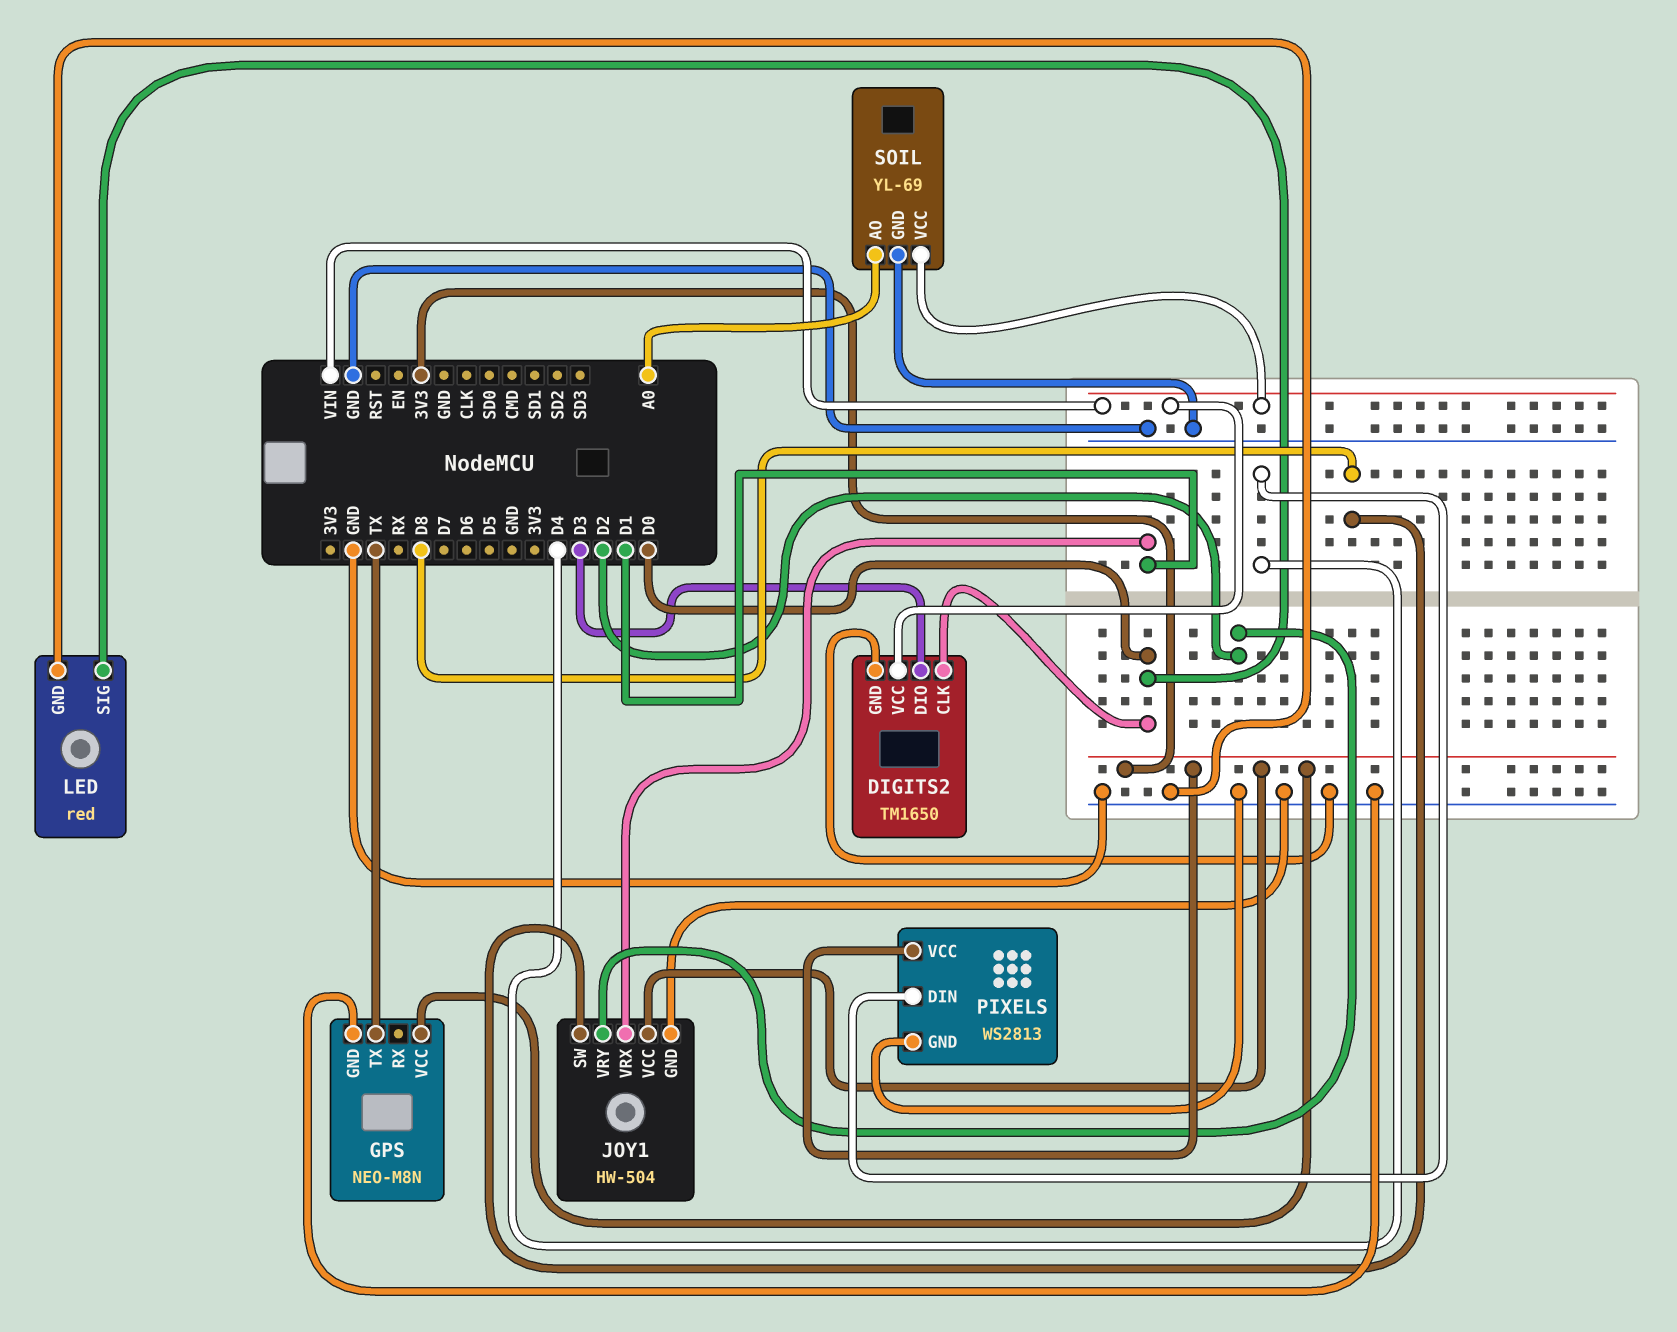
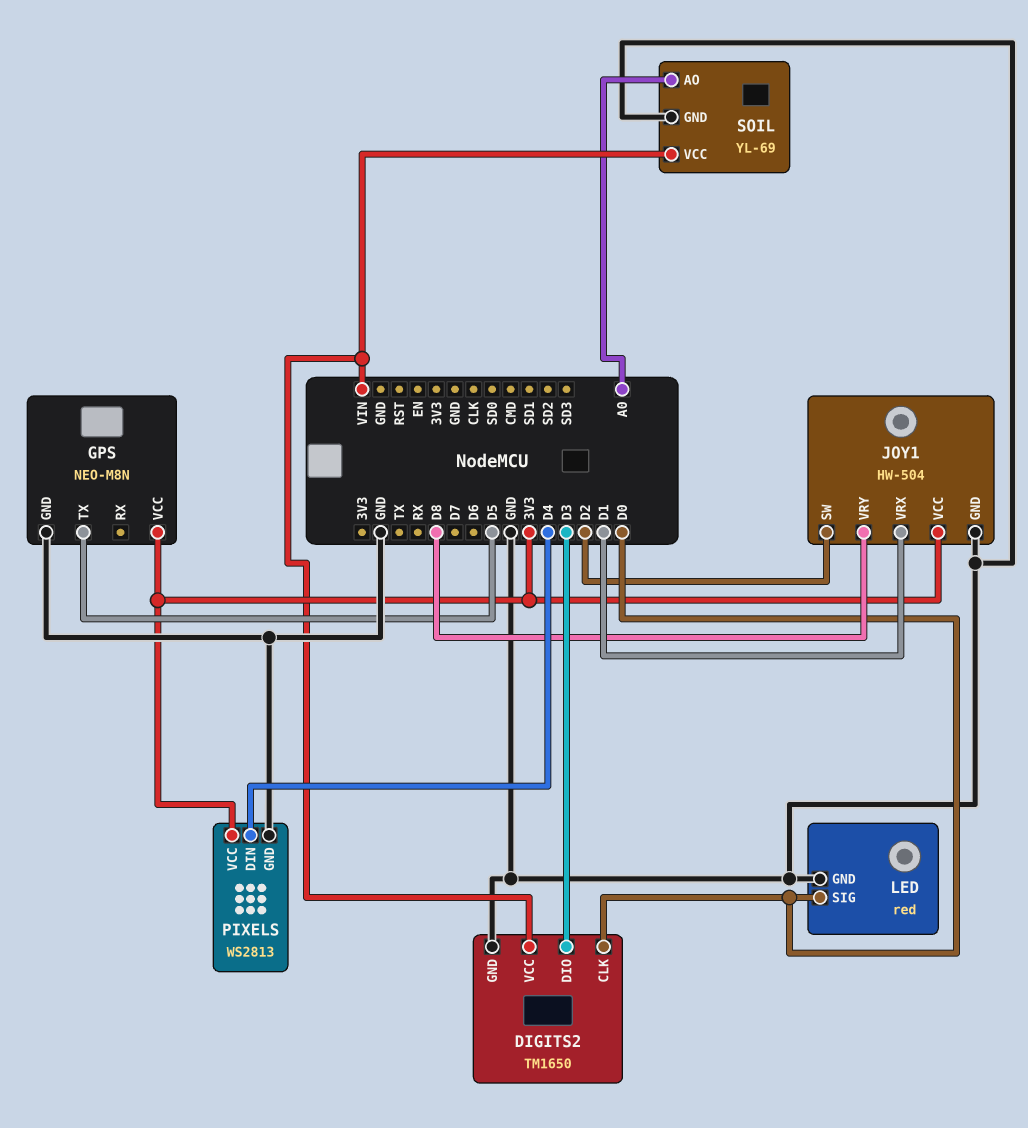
GPS pin TX: TX -> D5
JOY1 pin SW: D8 -> D2
JOY1 pin VRY: D2 -> D8

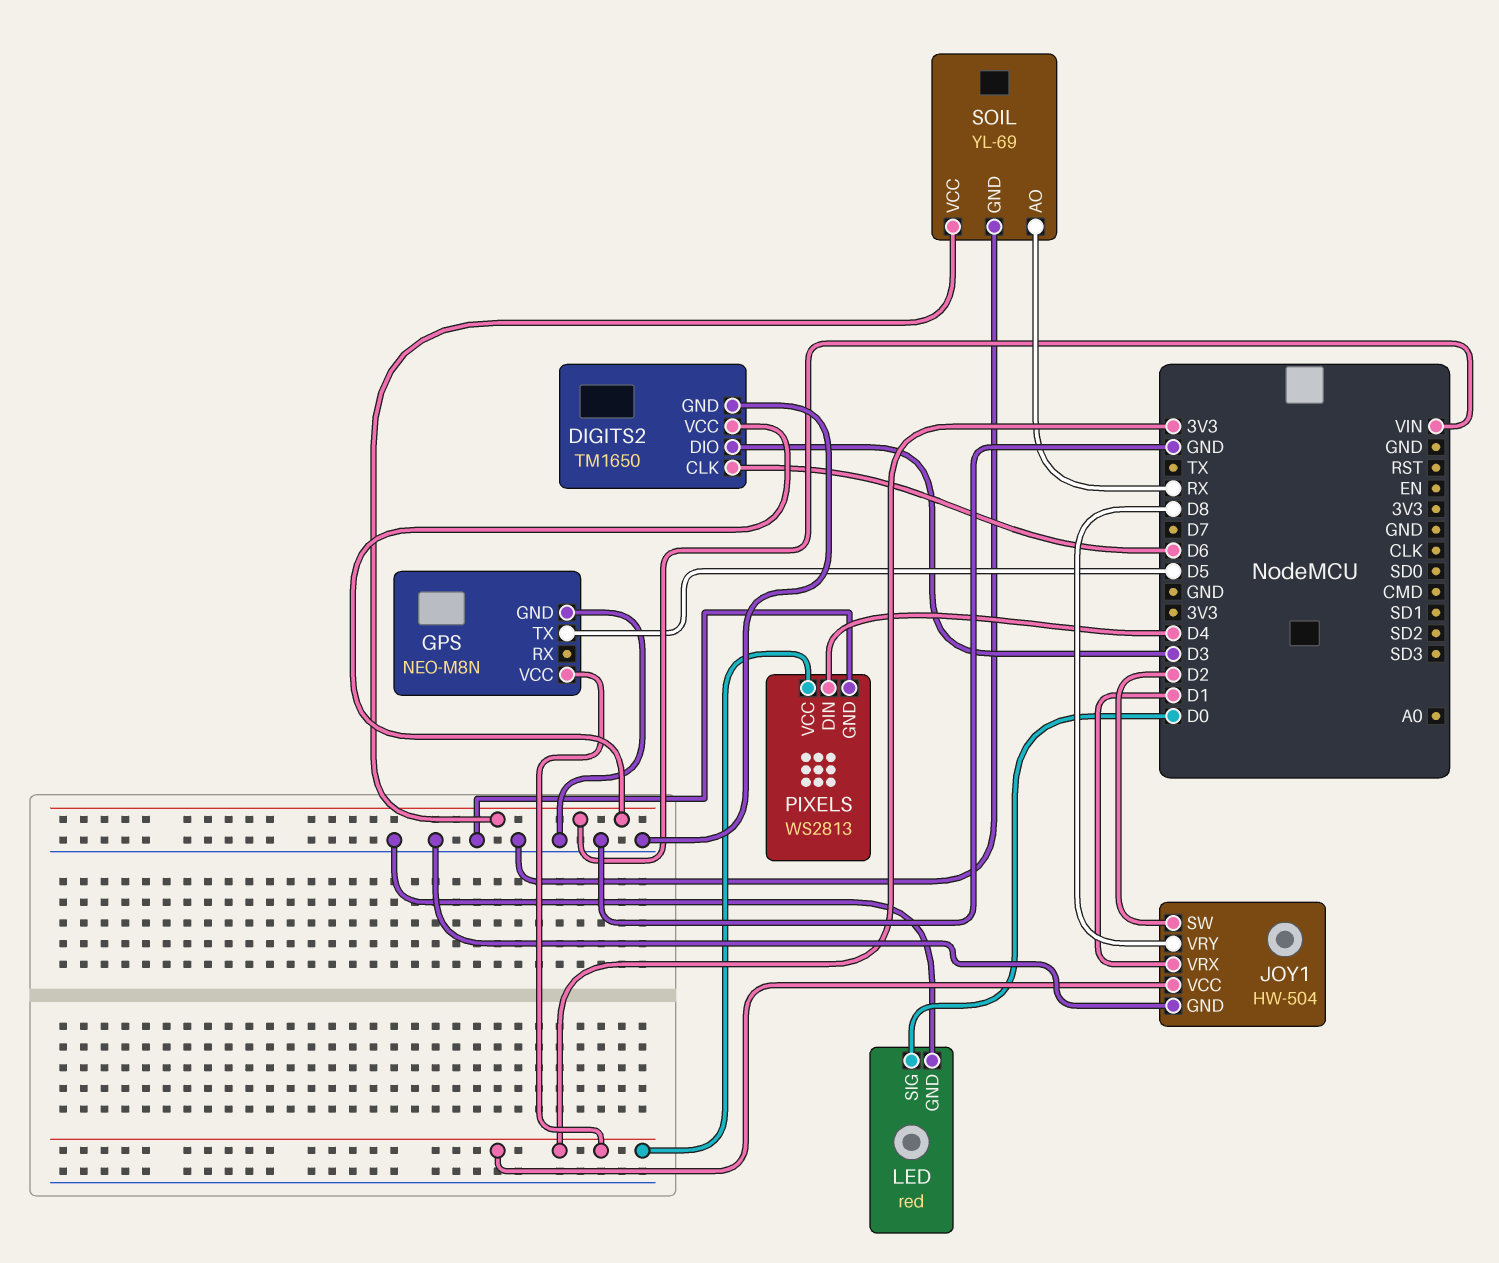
DIGITS2 pin CLK: D0 -> D6
SOIL pin AO: A0 -> RX

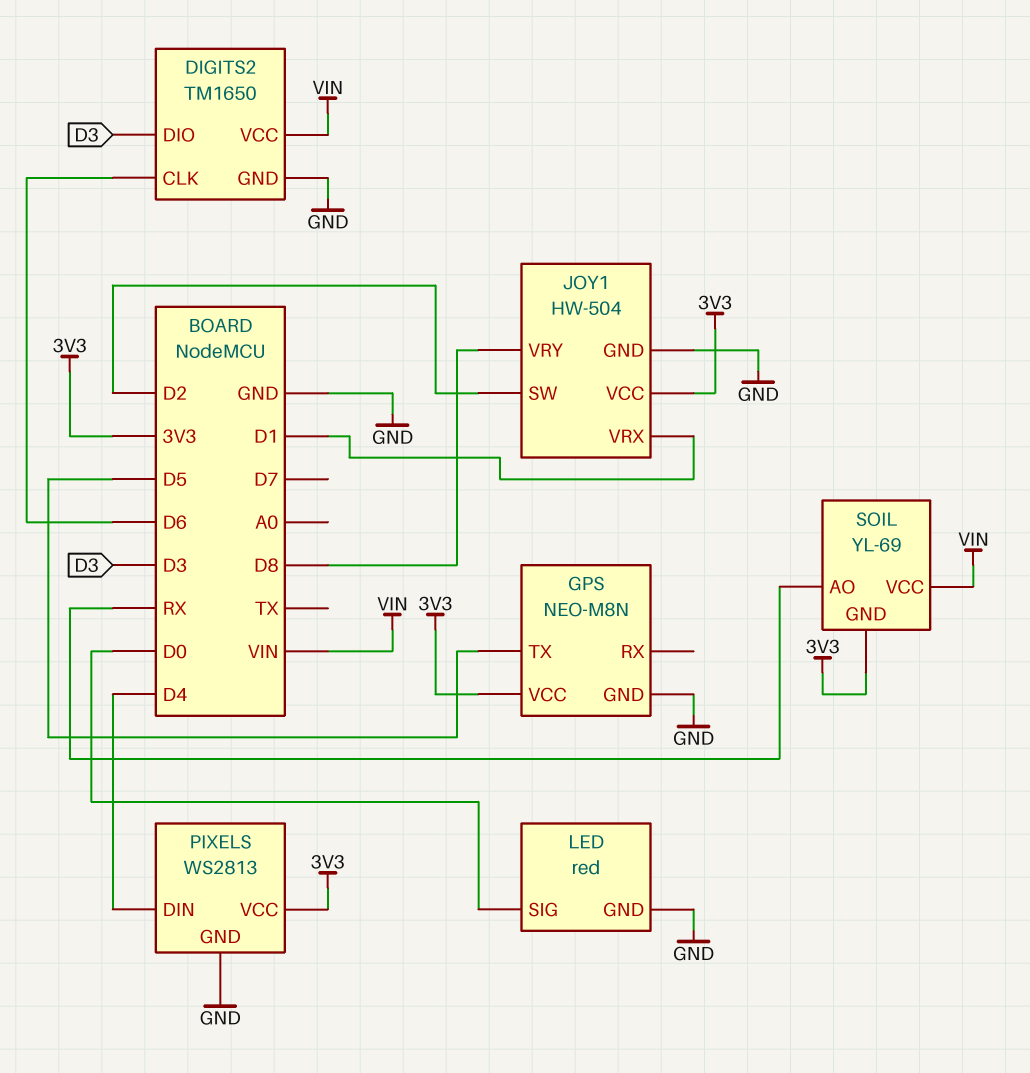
SOIL pin GND: GND -> 3V3

